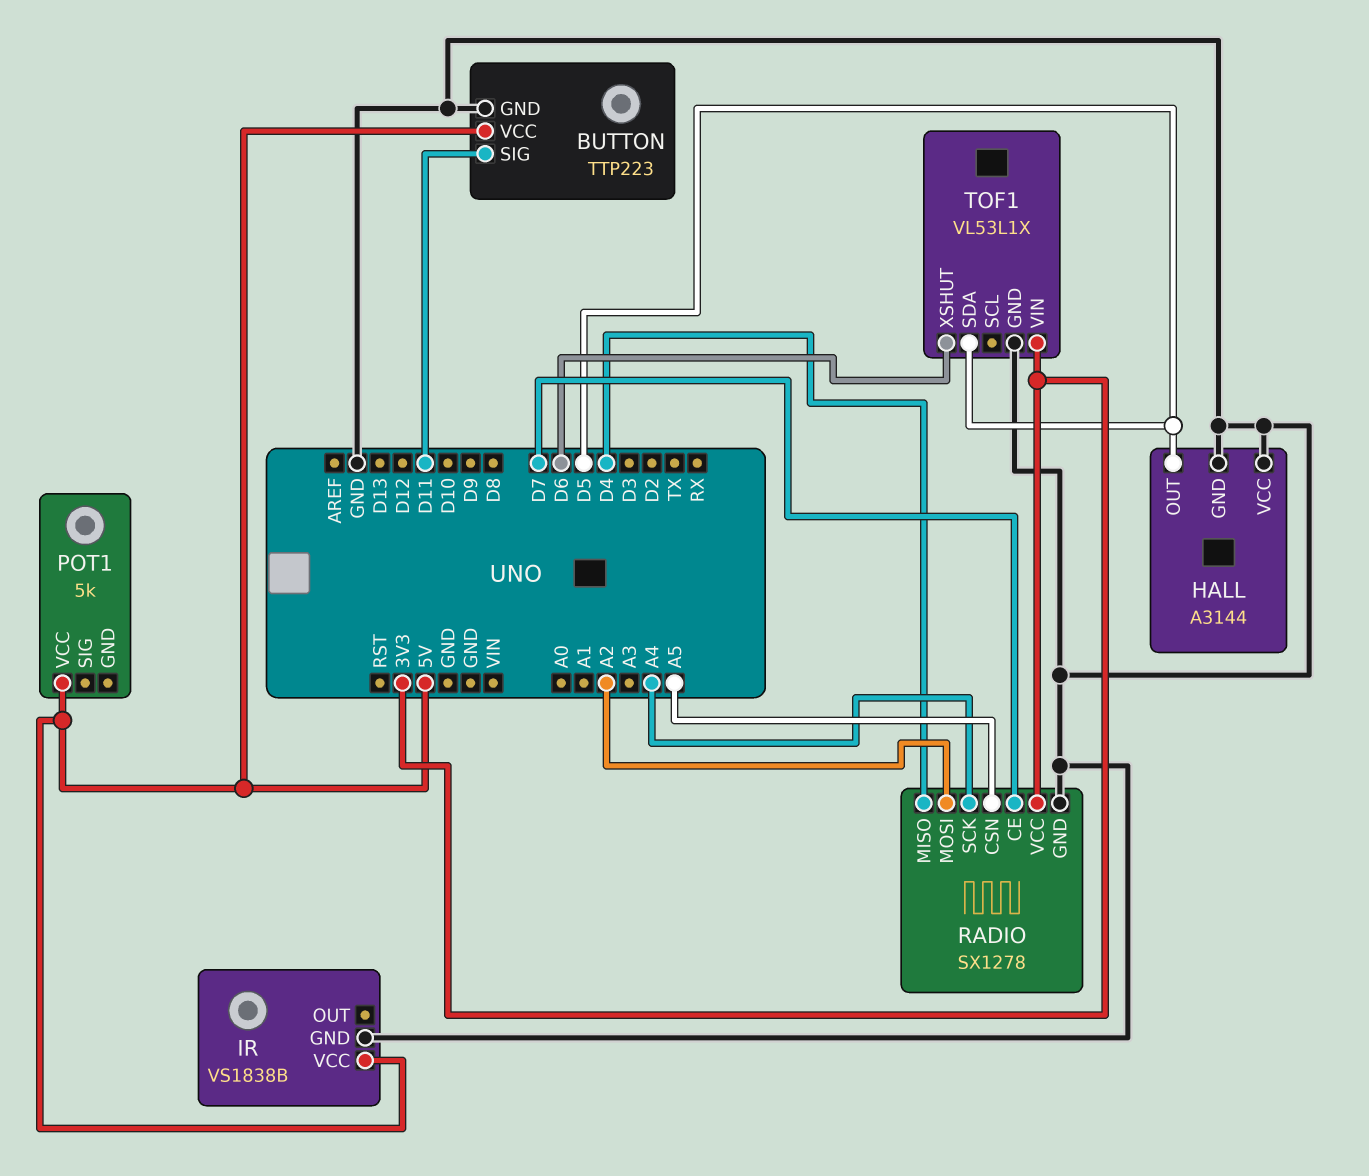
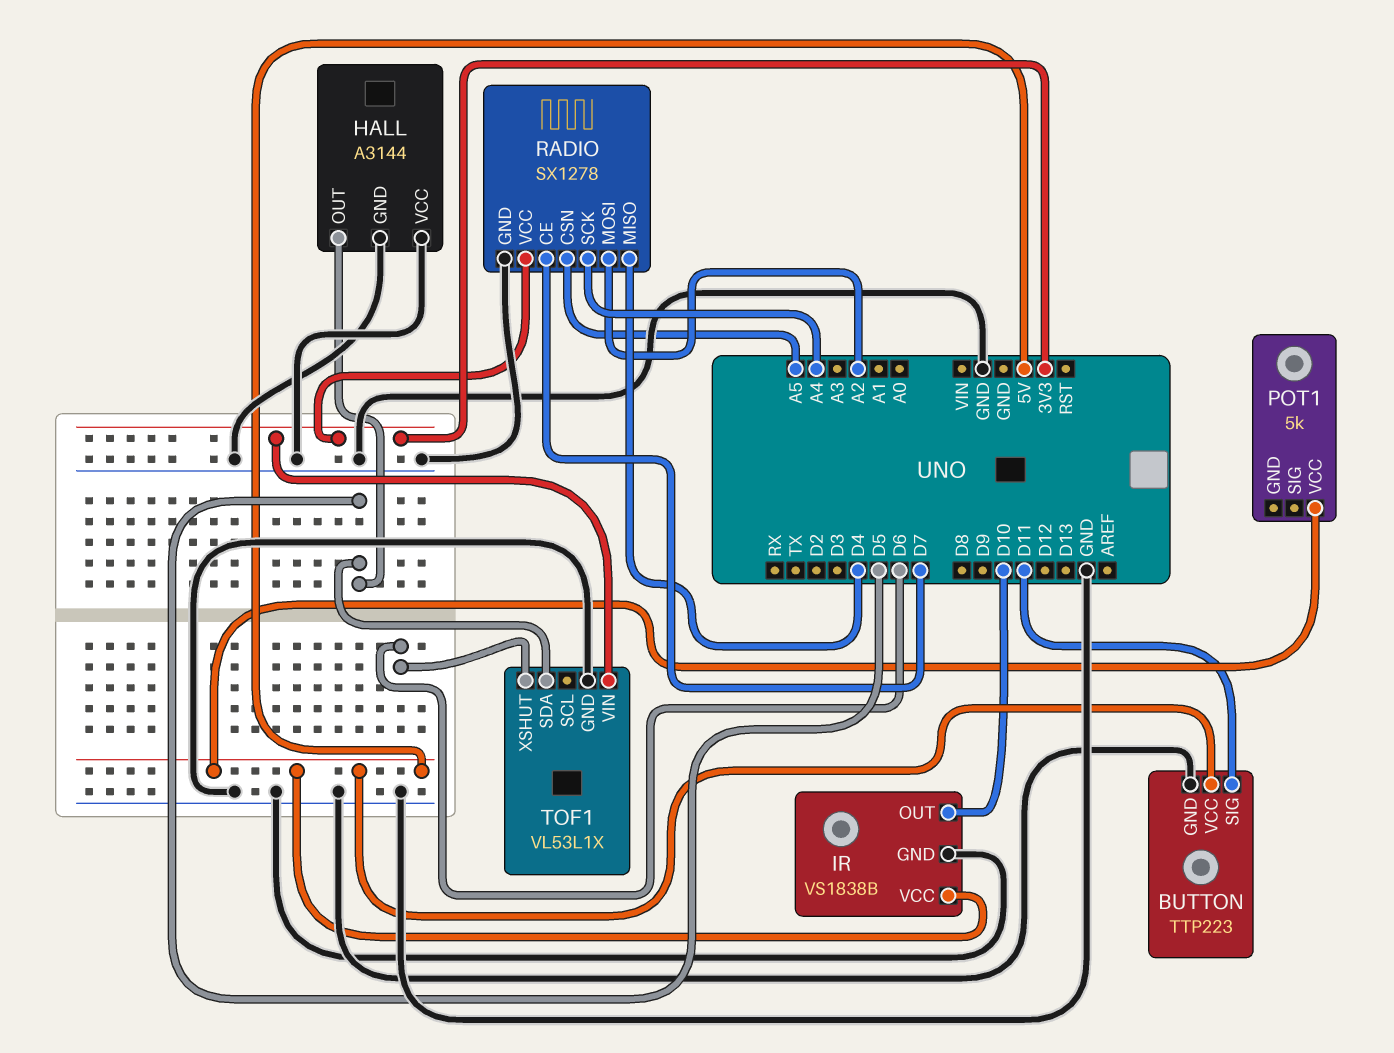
IR pin OUT: none -> D10

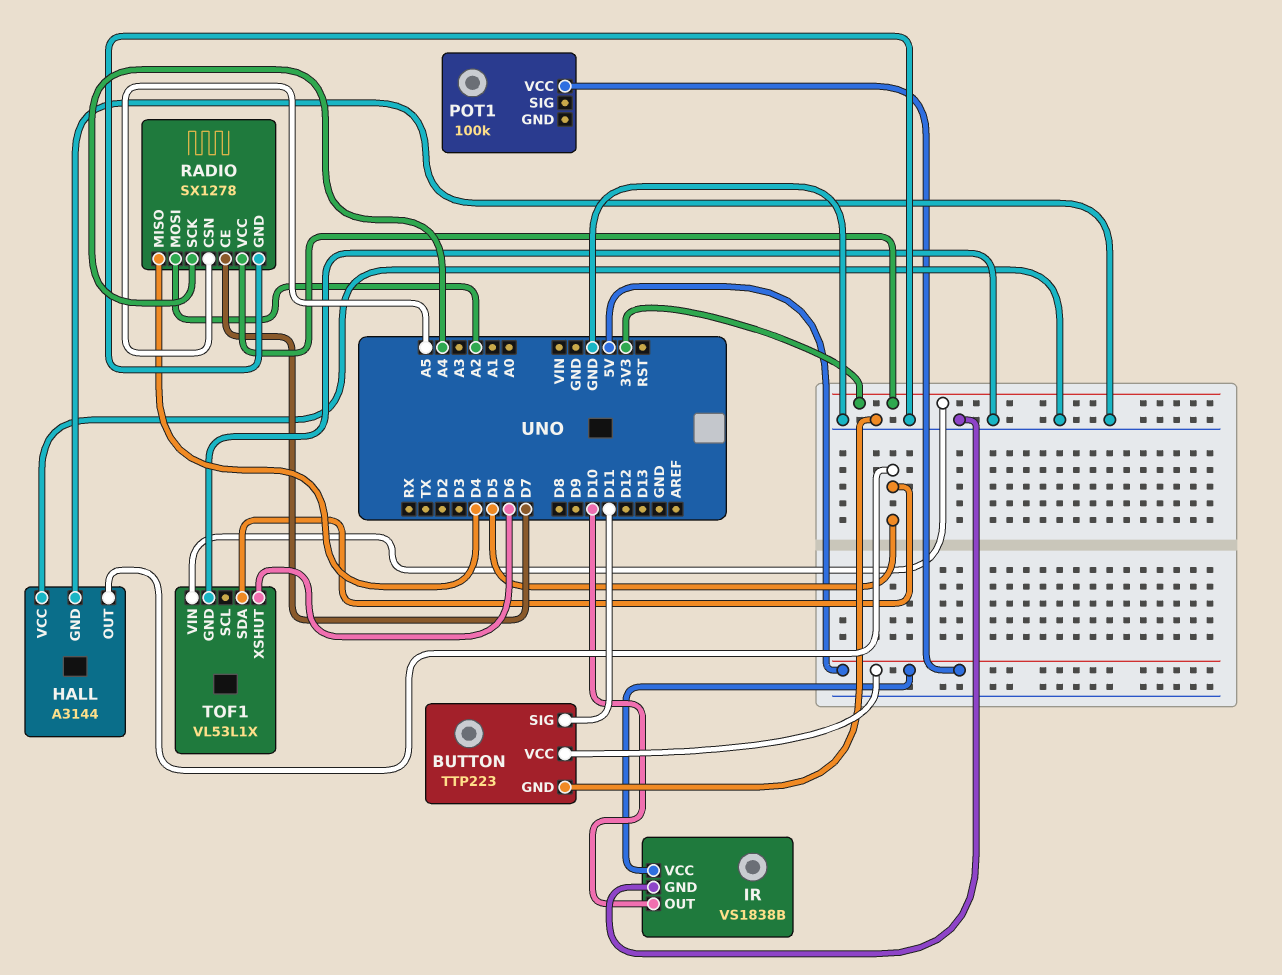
POT1: 5k -> 100k

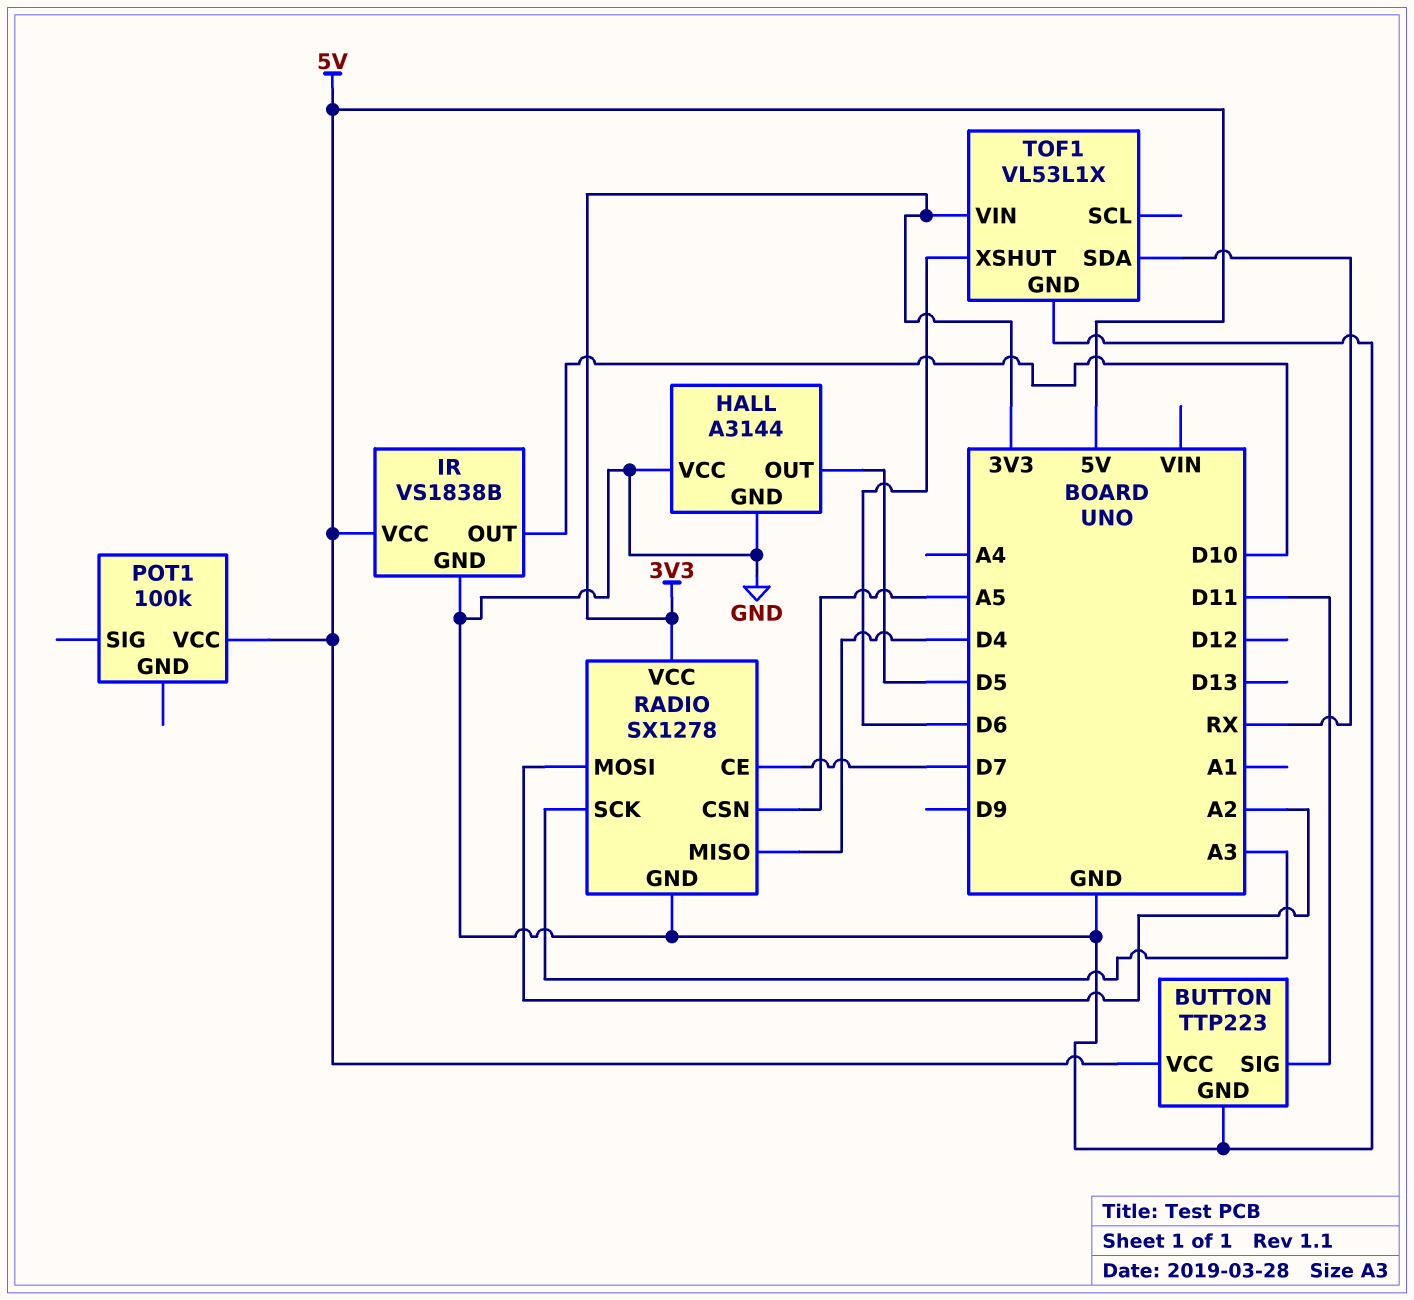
RADIO pin SCK: A4 -> A3
TOF1 pin SDA: D5 -> RX

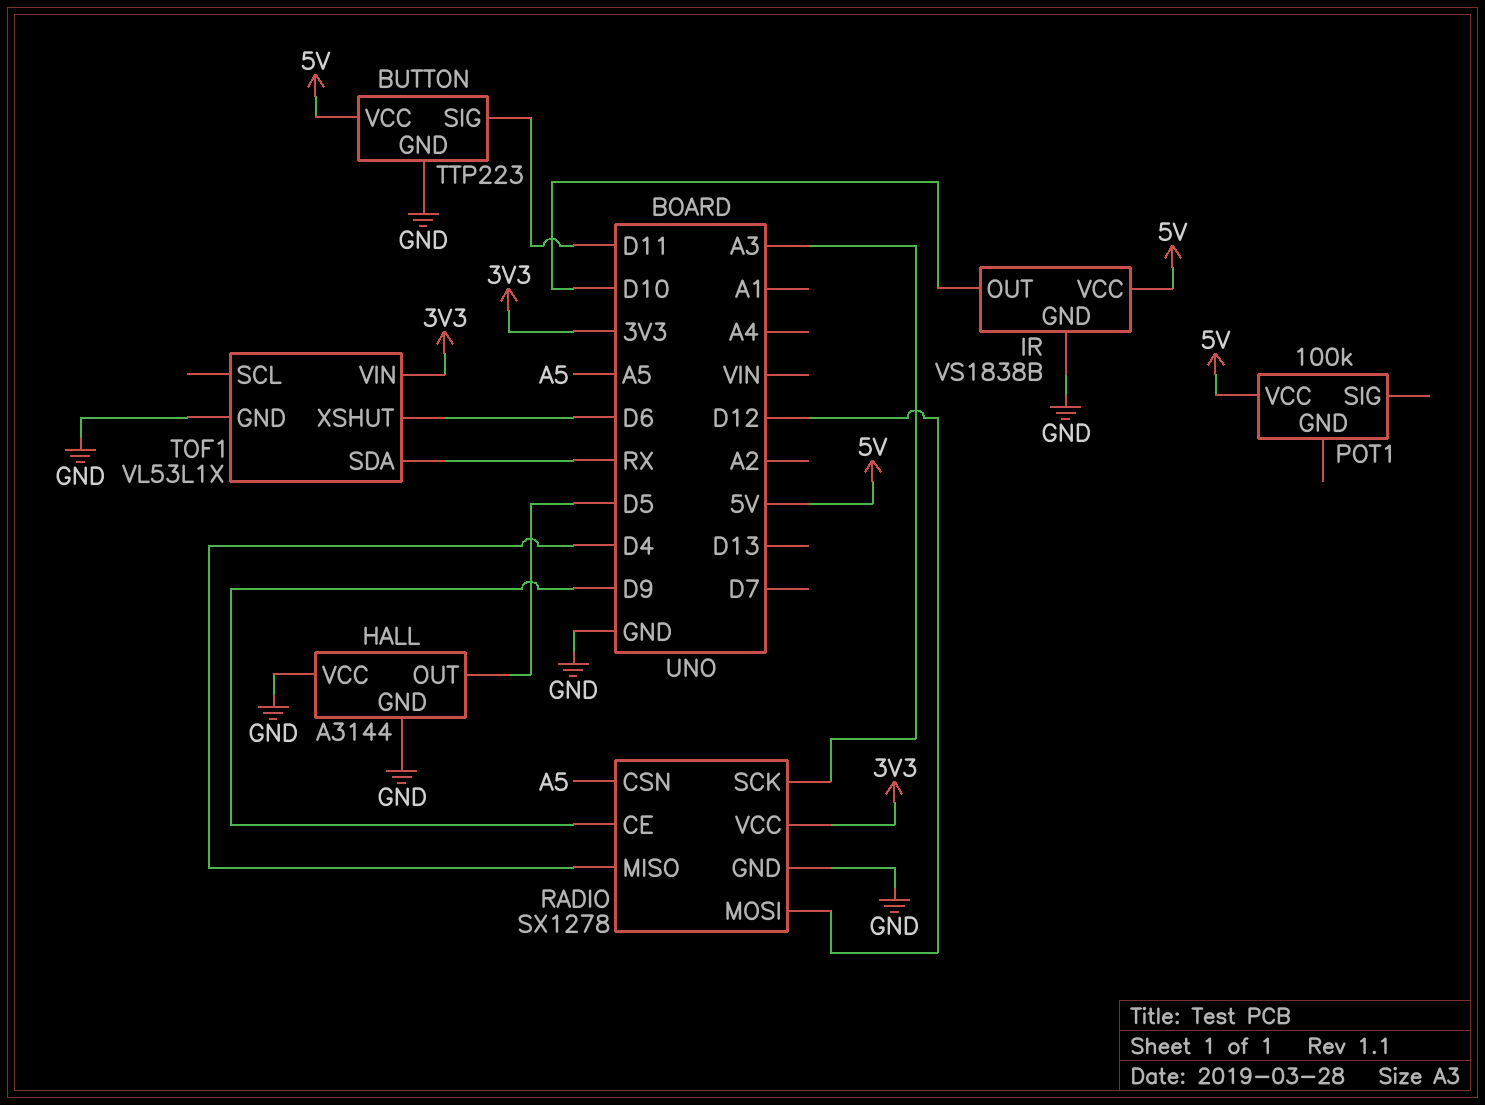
RADIO pin CE: D7 -> D9
RADIO pin MOSI: A2 -> D12

